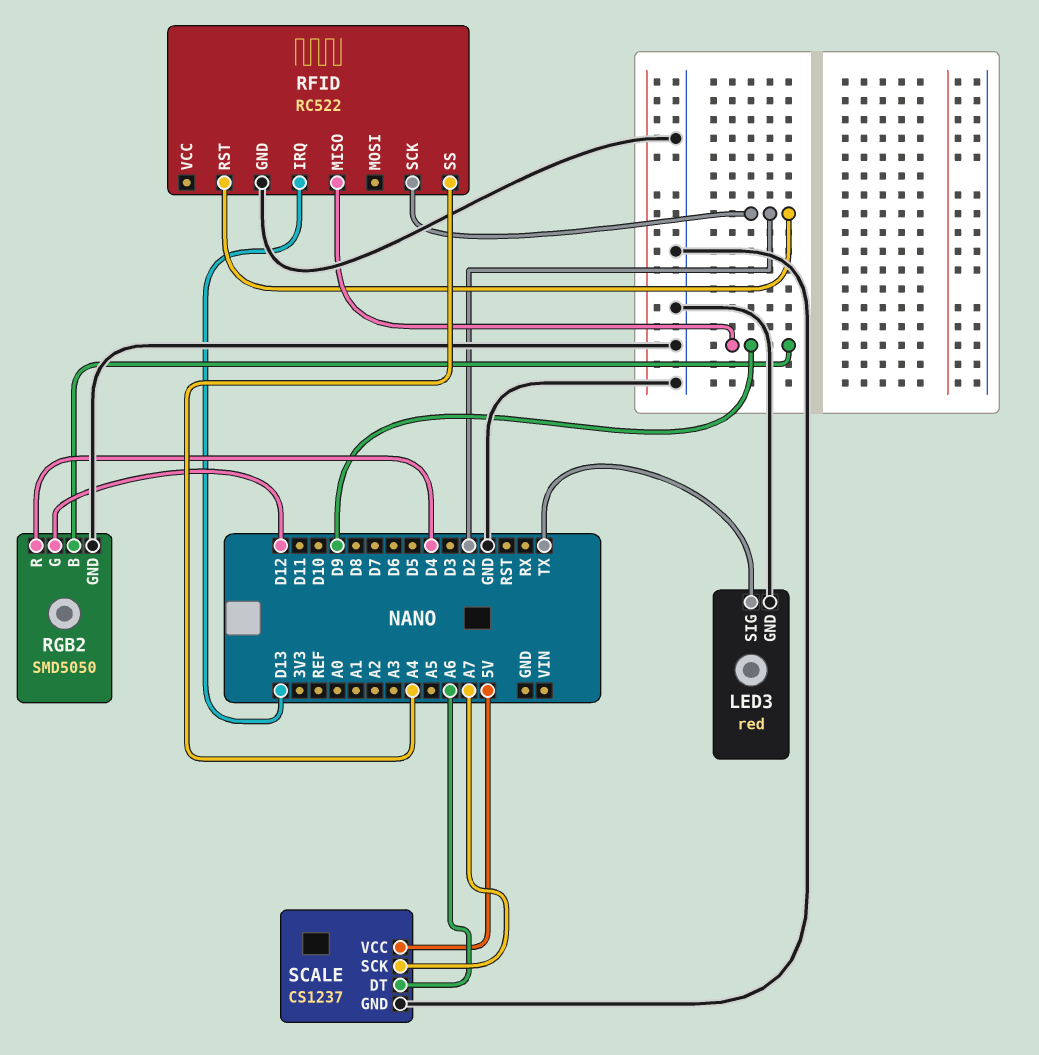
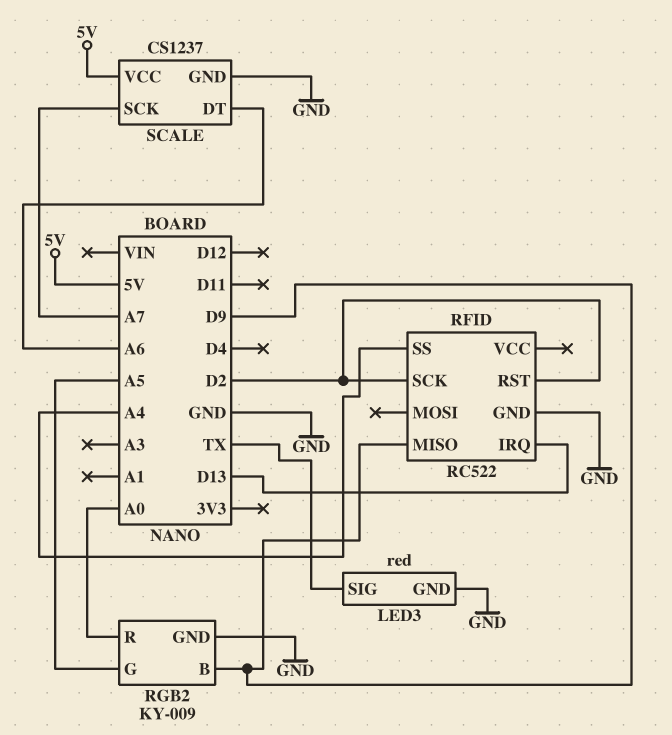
RGB2: SMD5050 -> KY-009
RGB2 pin G: D12 -> A5
RGB2 pin R: D4 -> A0

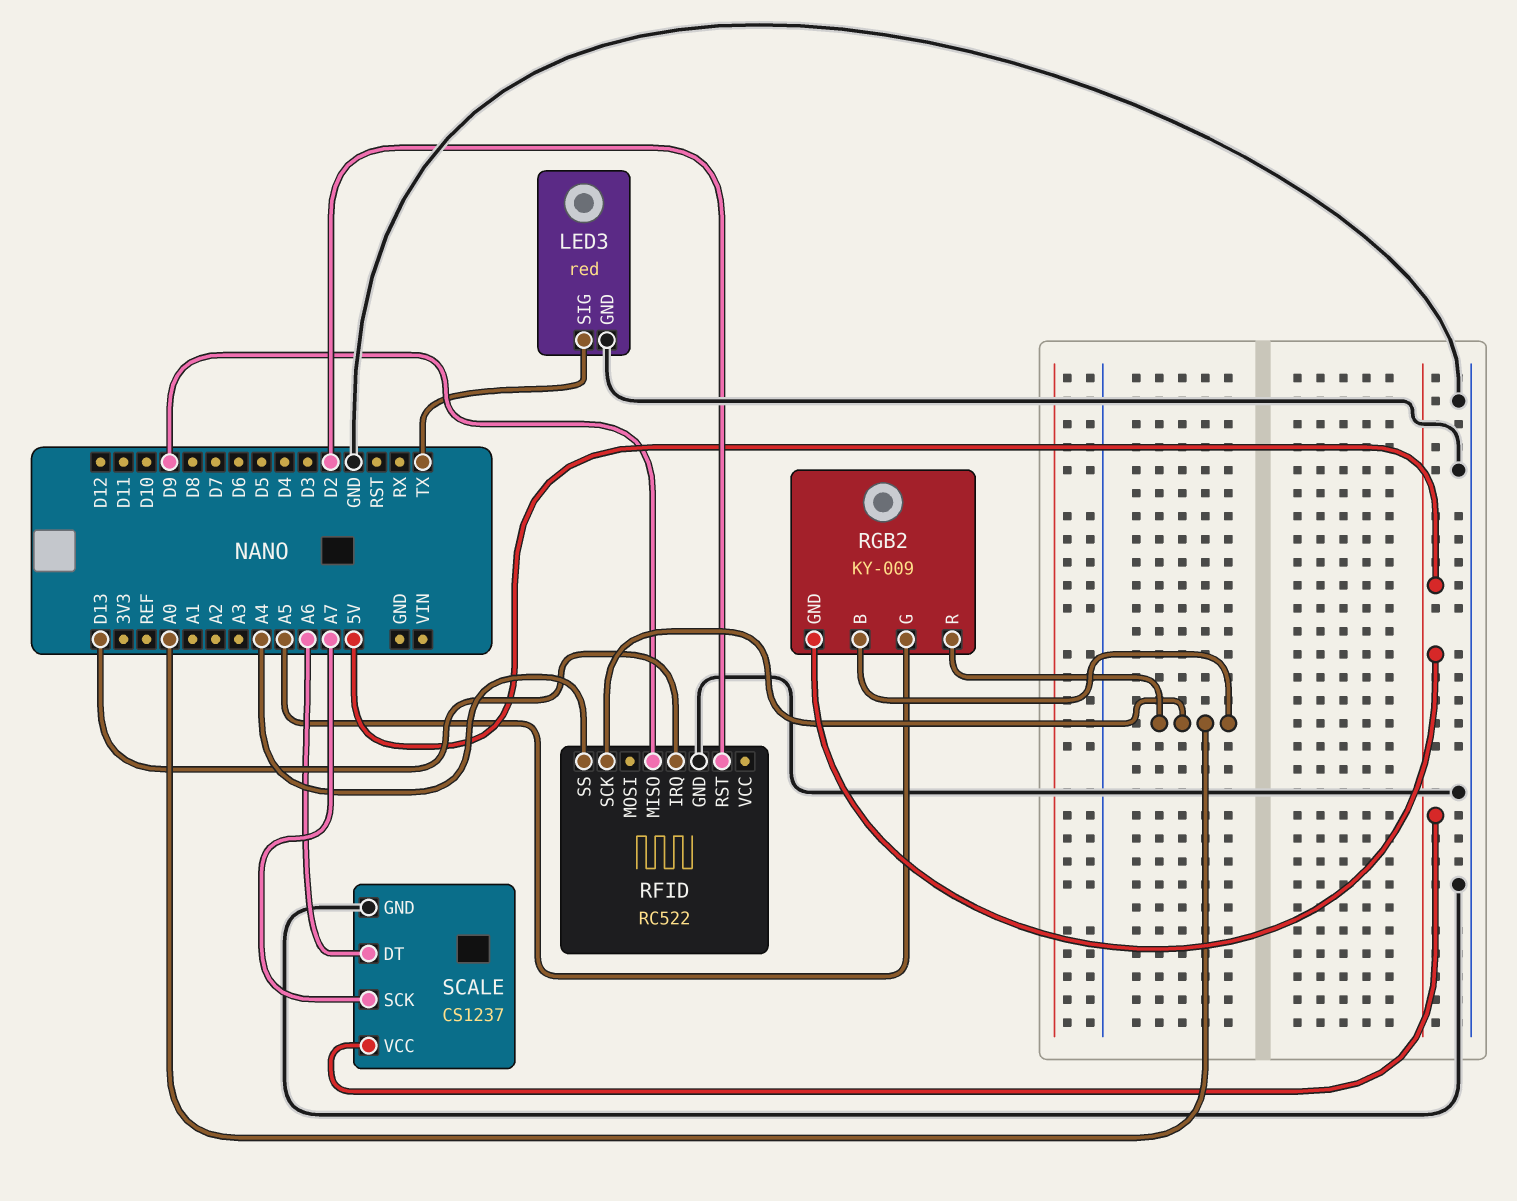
RFID pin SCK: D2 -> A0
RGB2 pin B: D9 -> A0
RGB2 pin GND: GND -> 5V

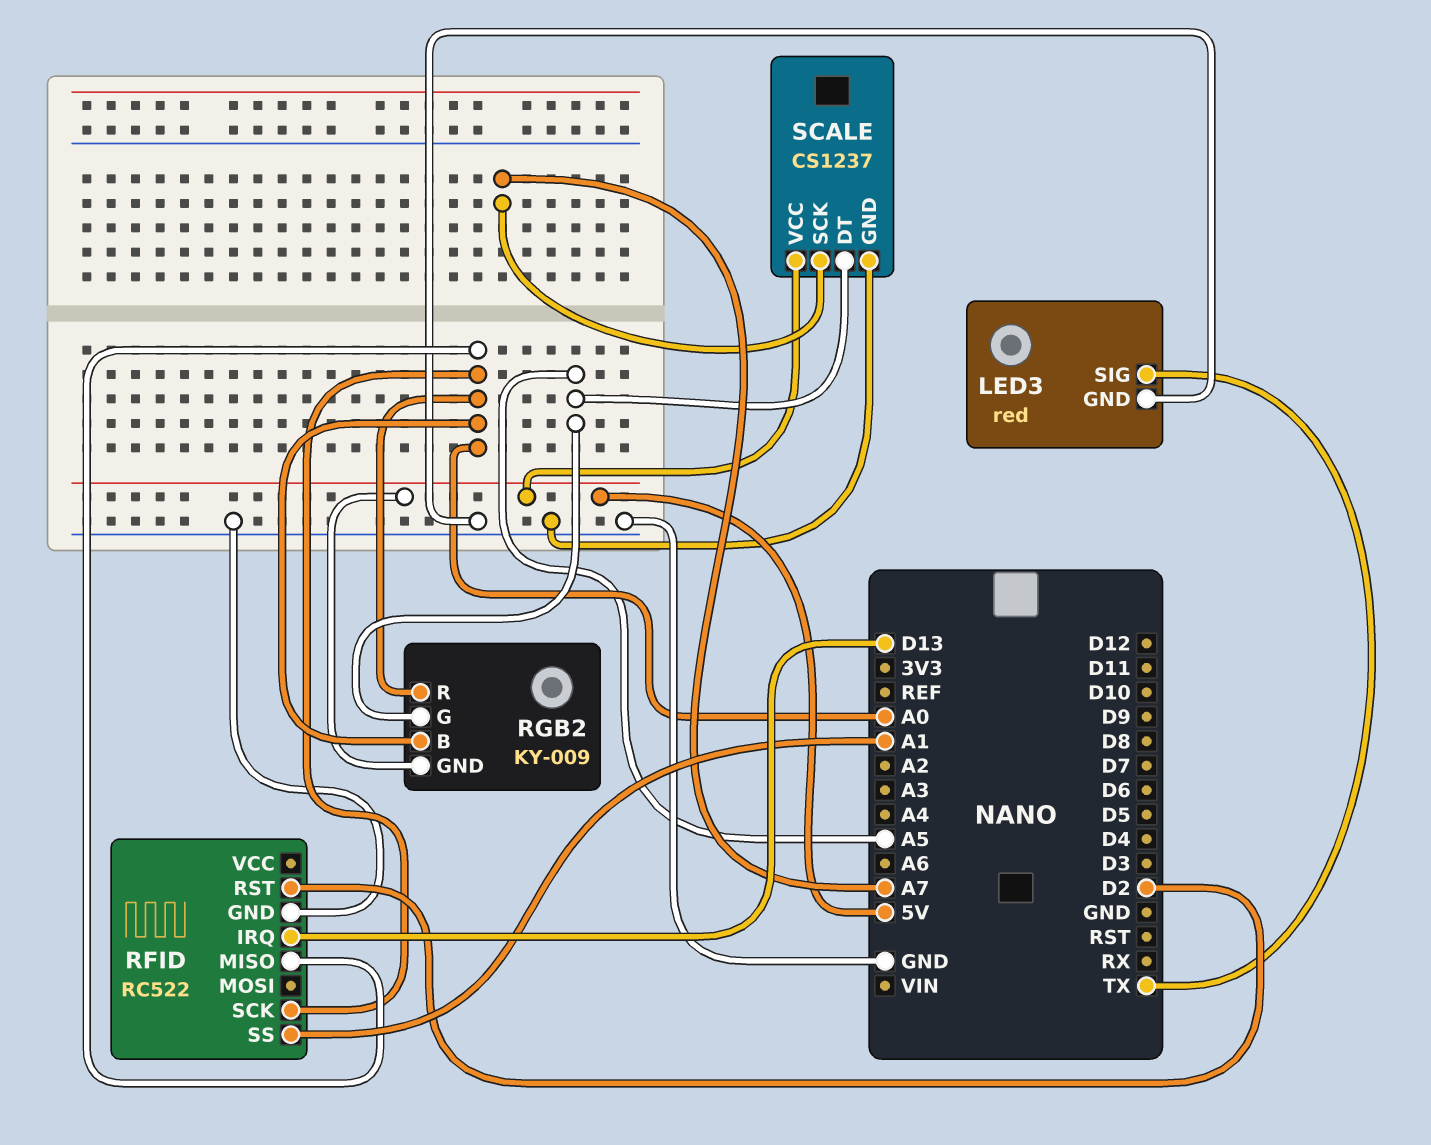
RFID pin MISO: D9 -> A0
RFID pin SS: A4 -> A1
SCALE pin DT: A6 -> A5

